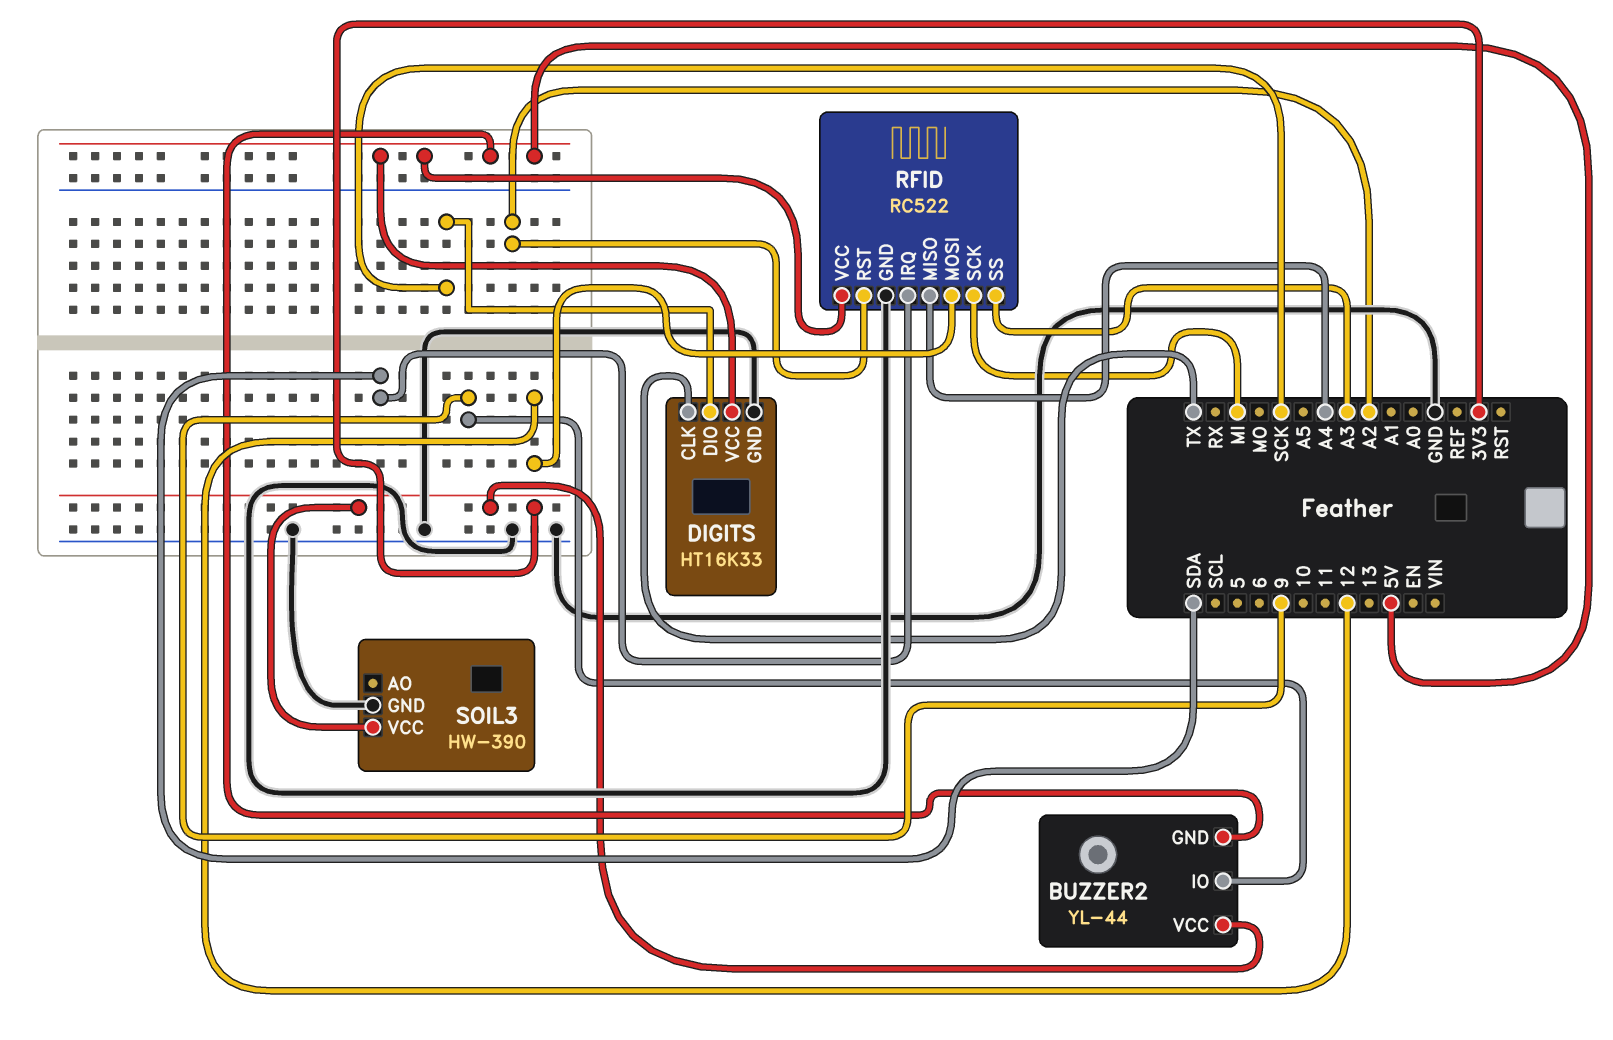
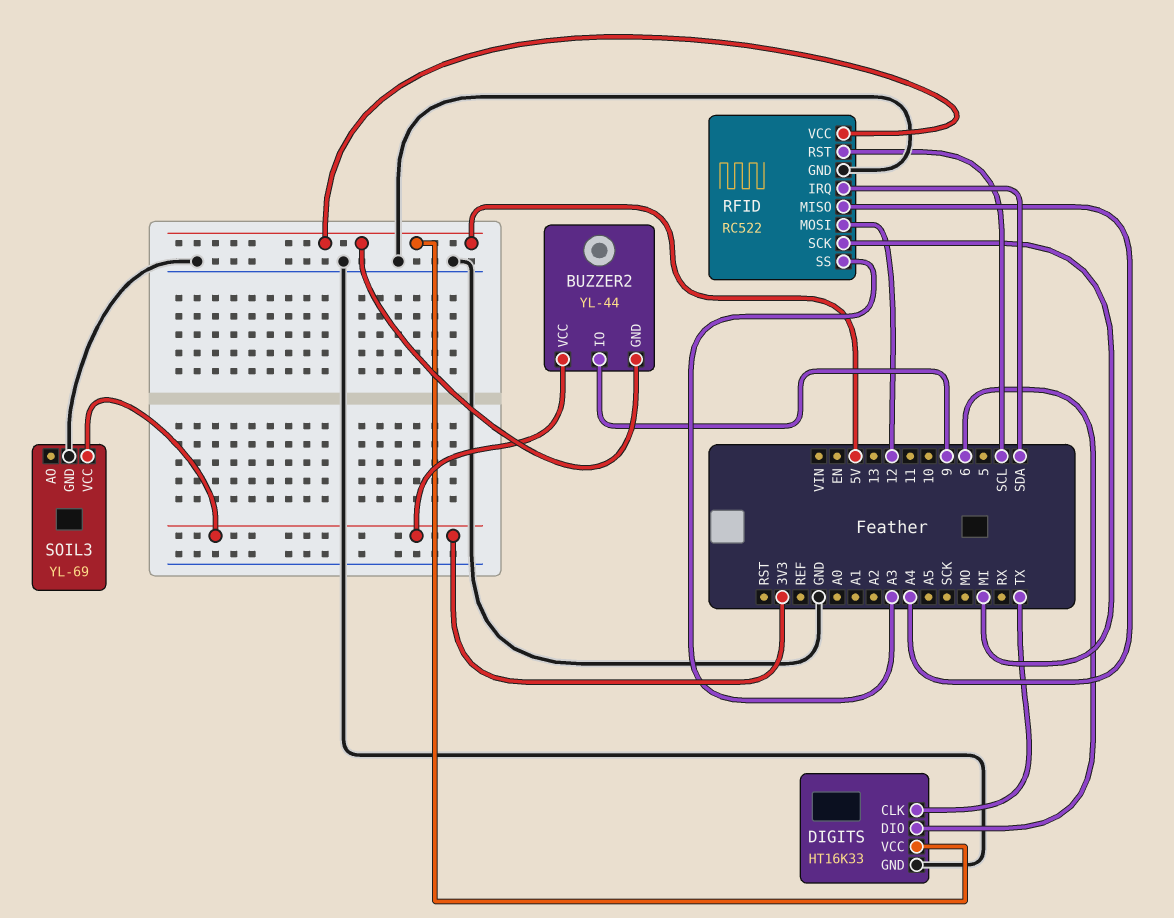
DIGITS pin DIO: SCK -> 6
RFID pin RST: A2 -> SCL
SOIL3: HW-390 -> YL-69

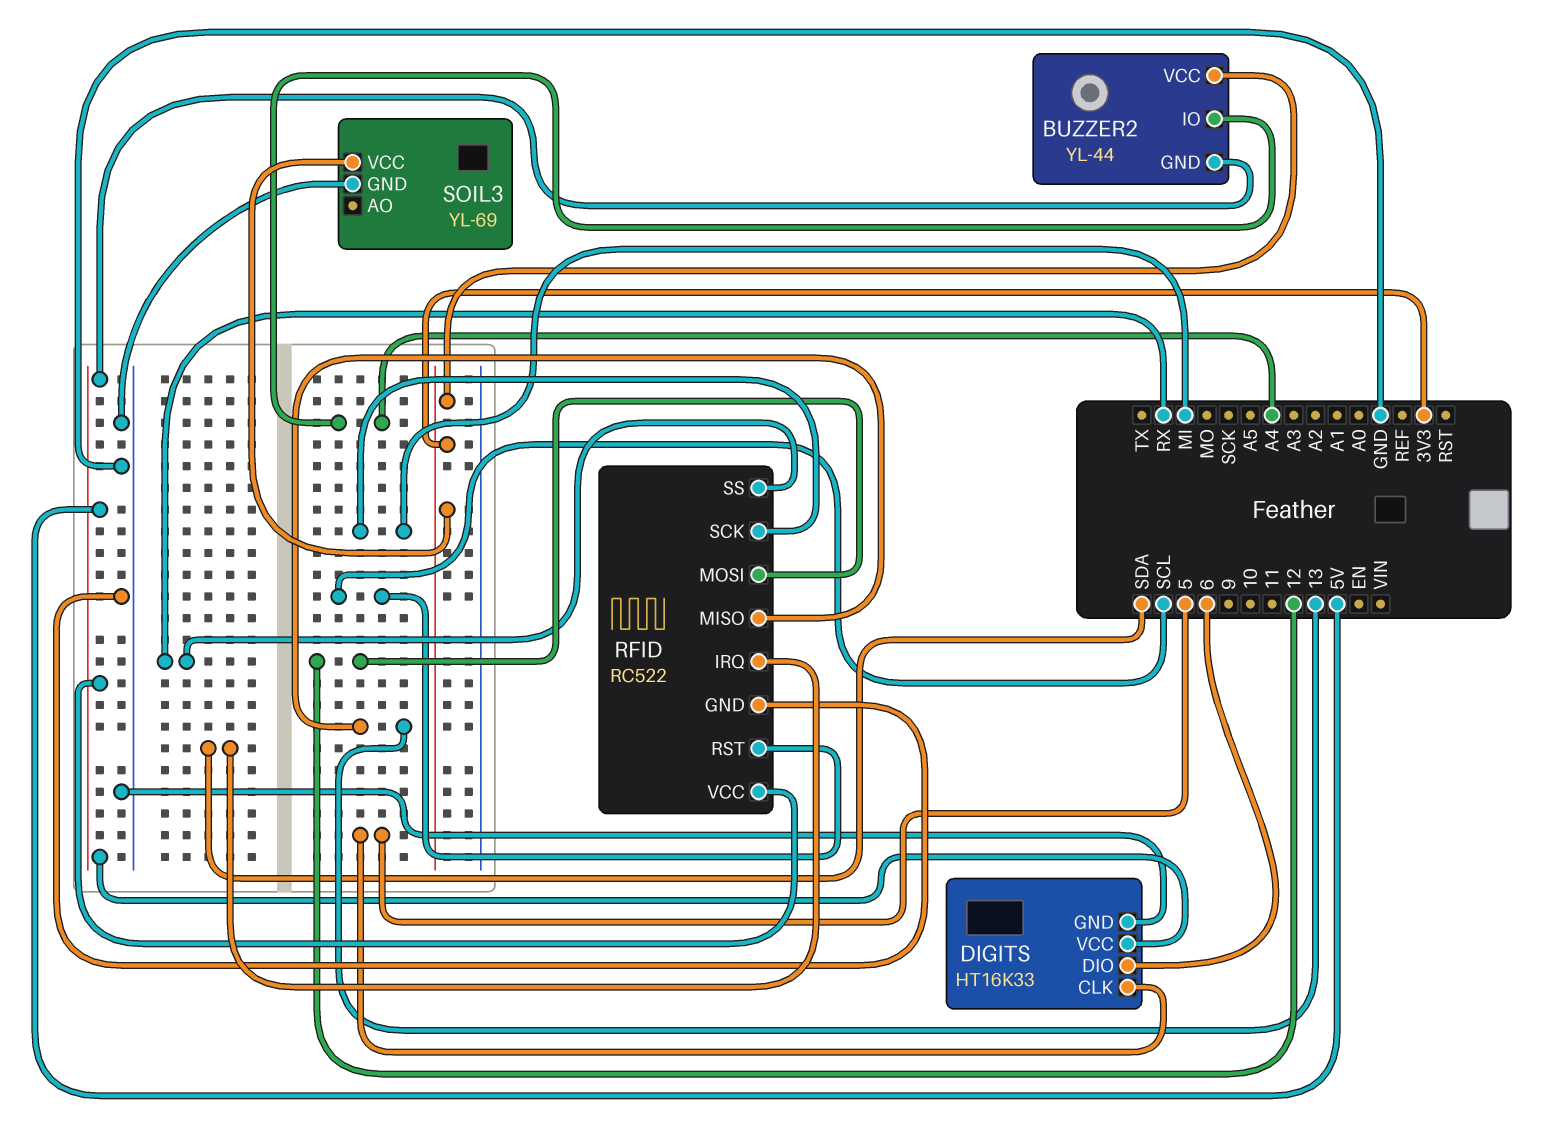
BUZZER2 pin IO: 9 -> A4
DIGITS pin CLK: TX -> 5
RFID pin MISO: A4 -> 13
RFID pin SS: A3 -> RX

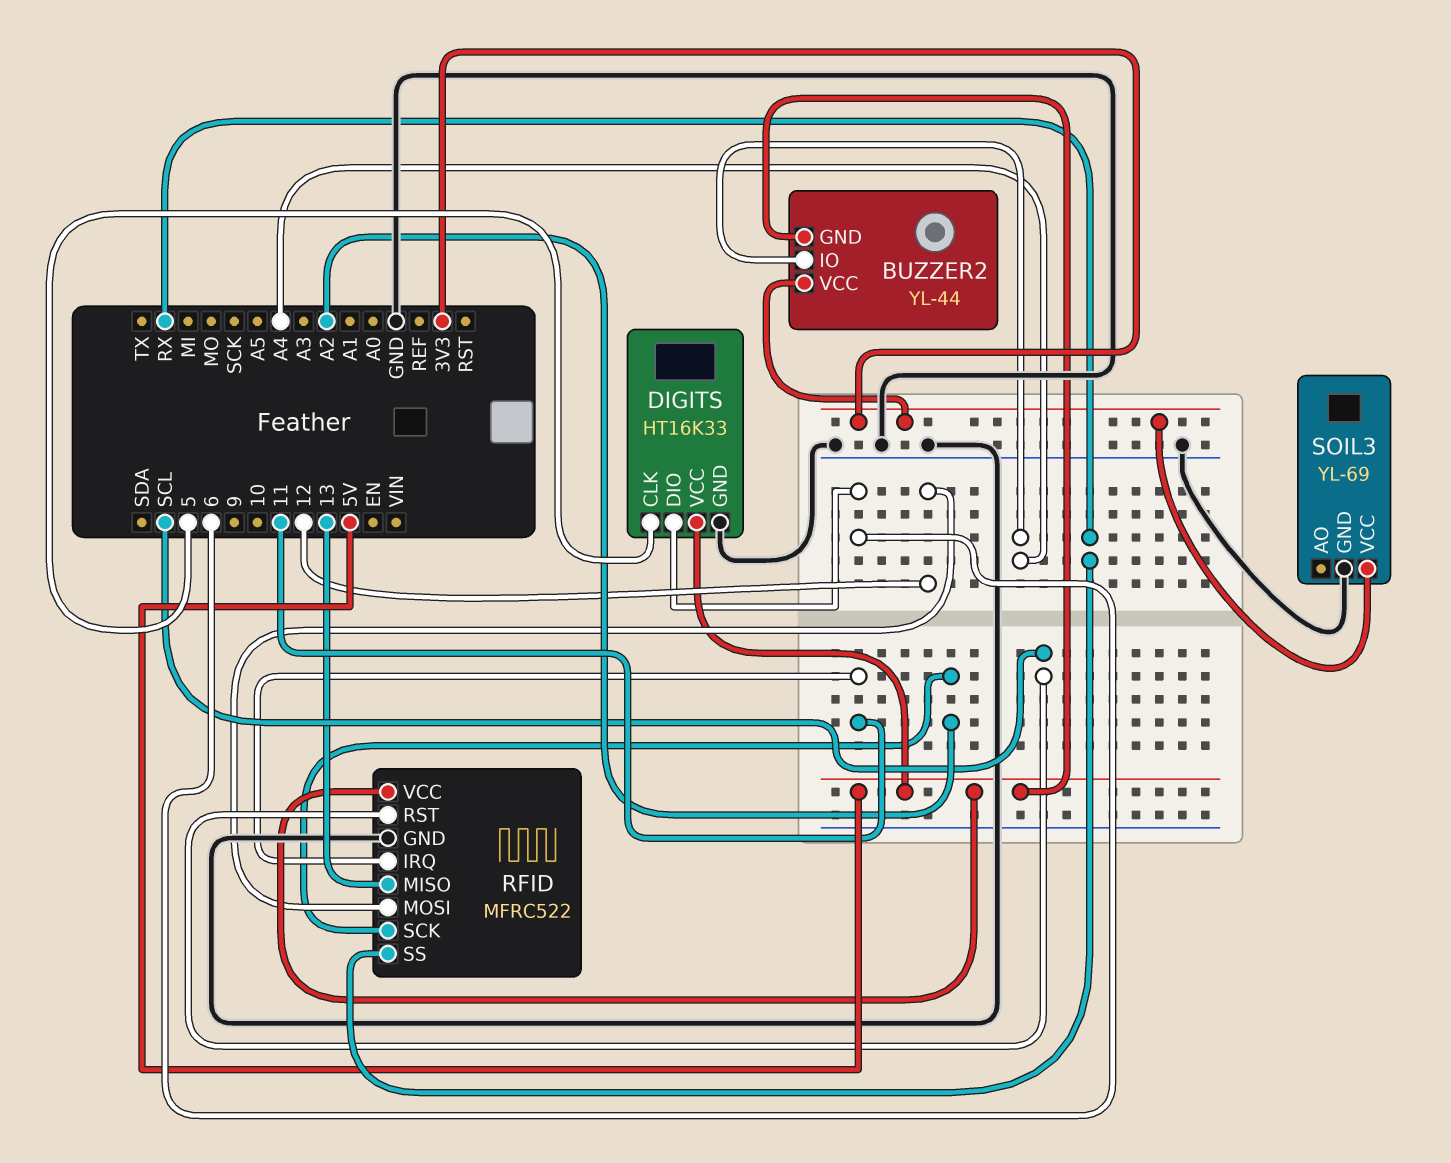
RFID: RC522 -> MFRC522
RFID pin IRQ: SDA -> 11
RFID pin SCK: MI -> A2

